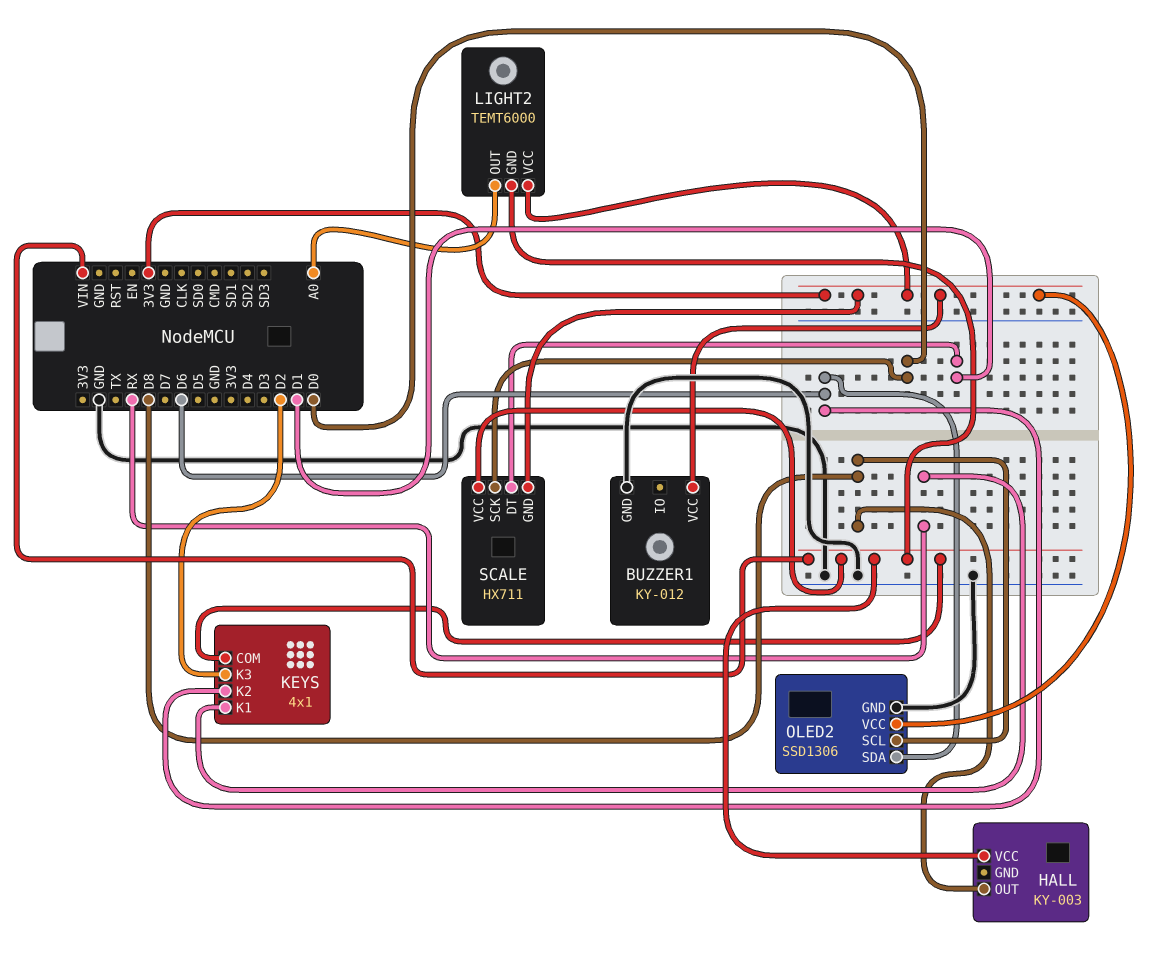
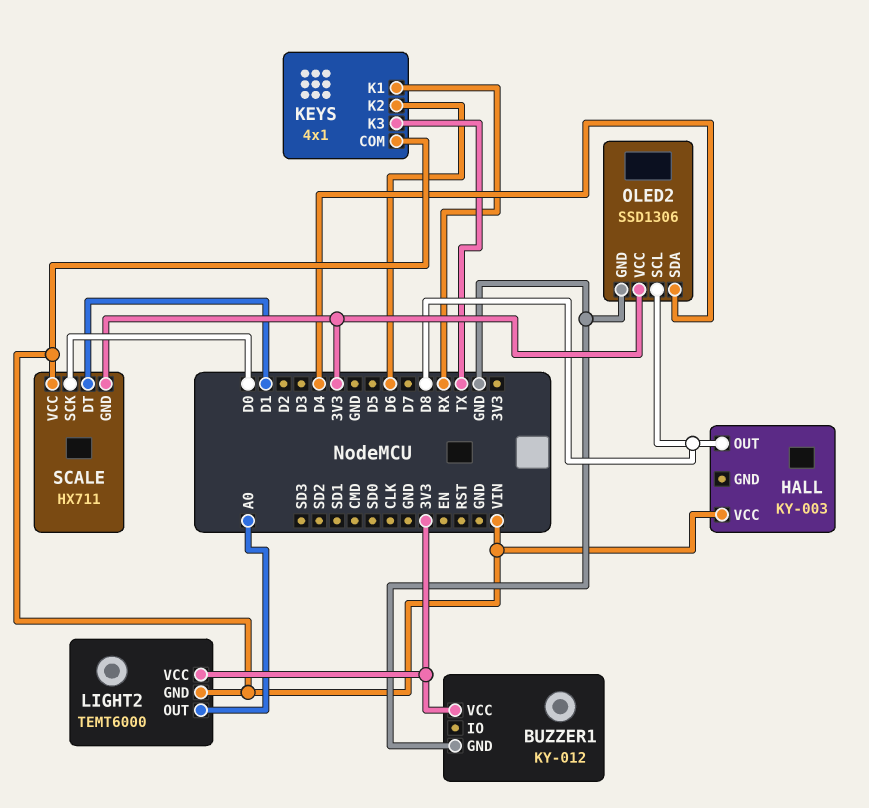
KEYS pin K3: D2 -> TX
OLED2 pin SDA: D6 -> D4

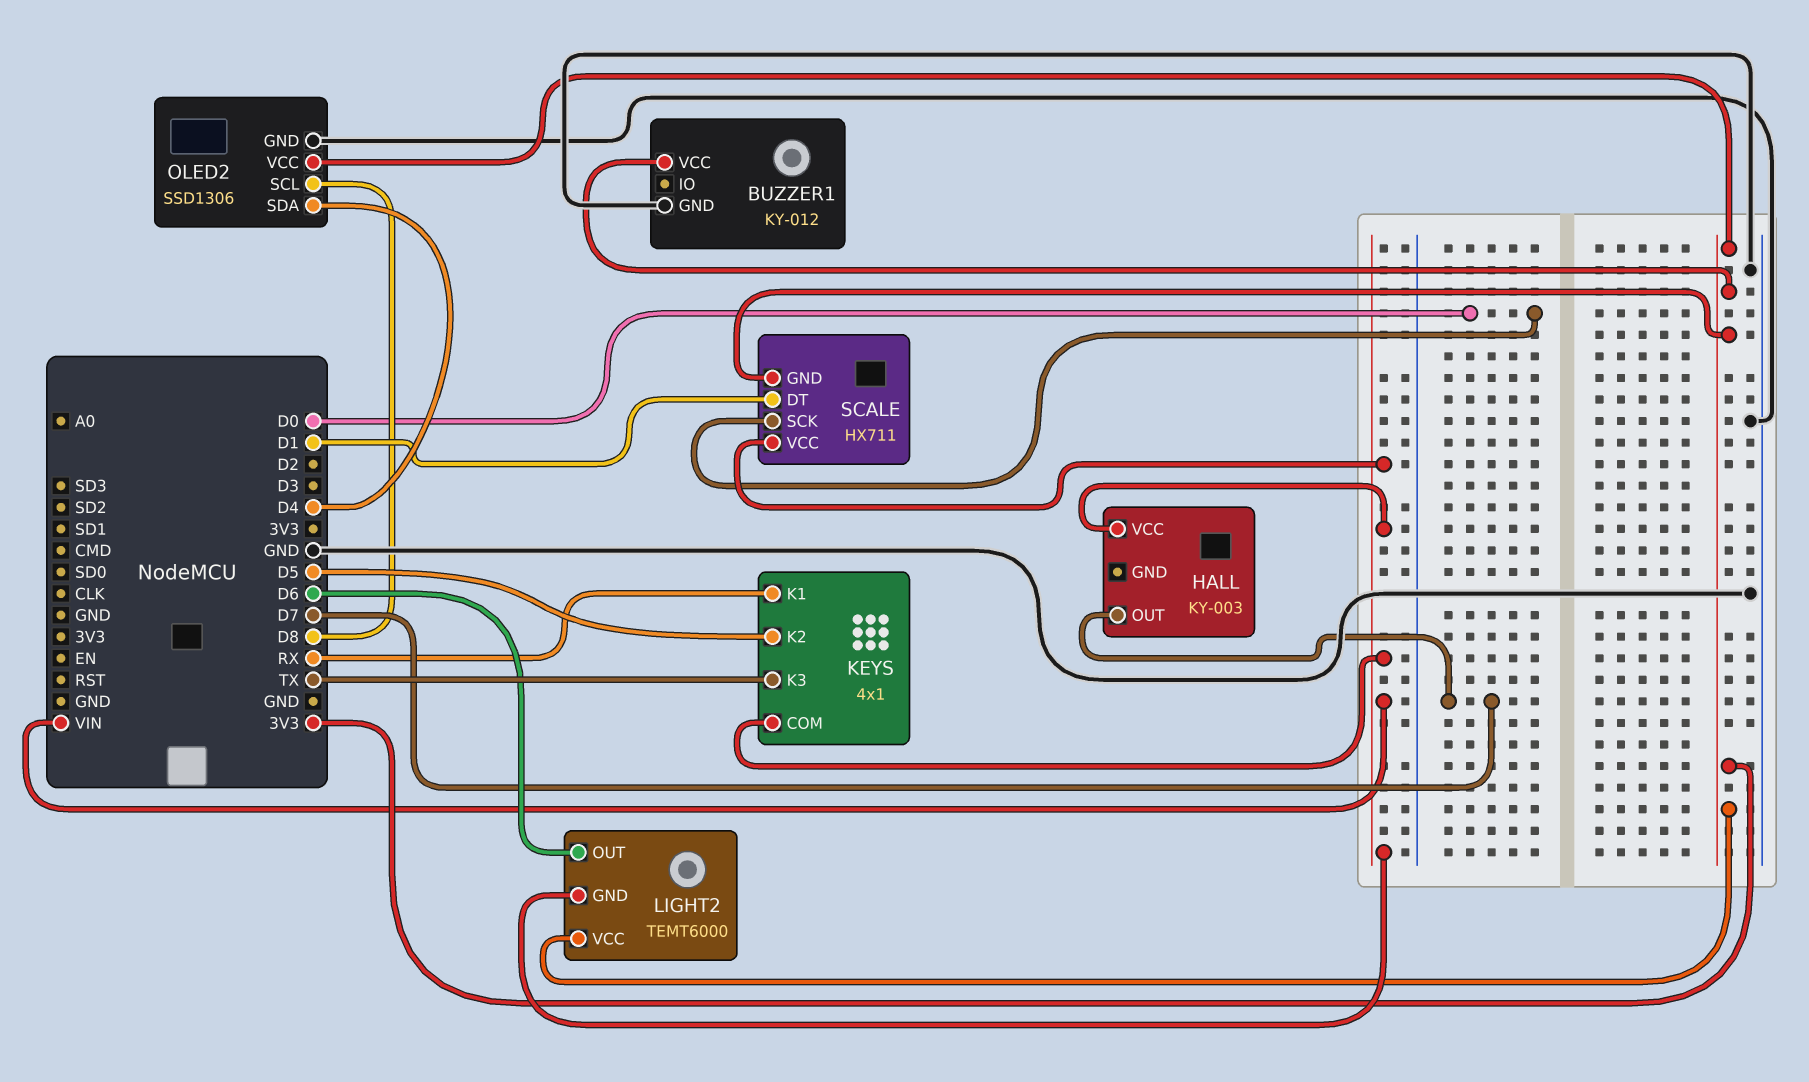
HALL pin OUT: D8 -> D7
KEYS pin K2: D6 -> D5
LIGHT2 pin OUT: A0 -> D6

